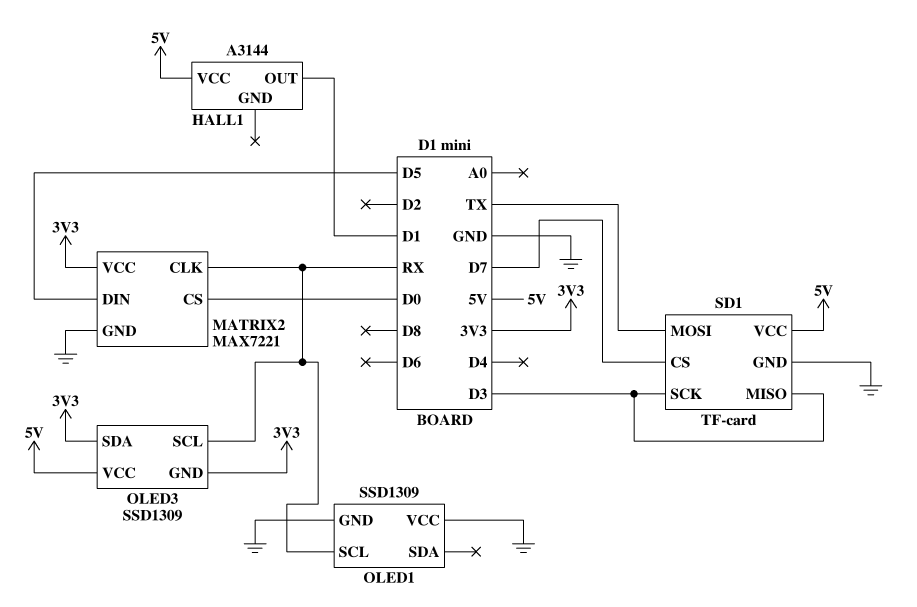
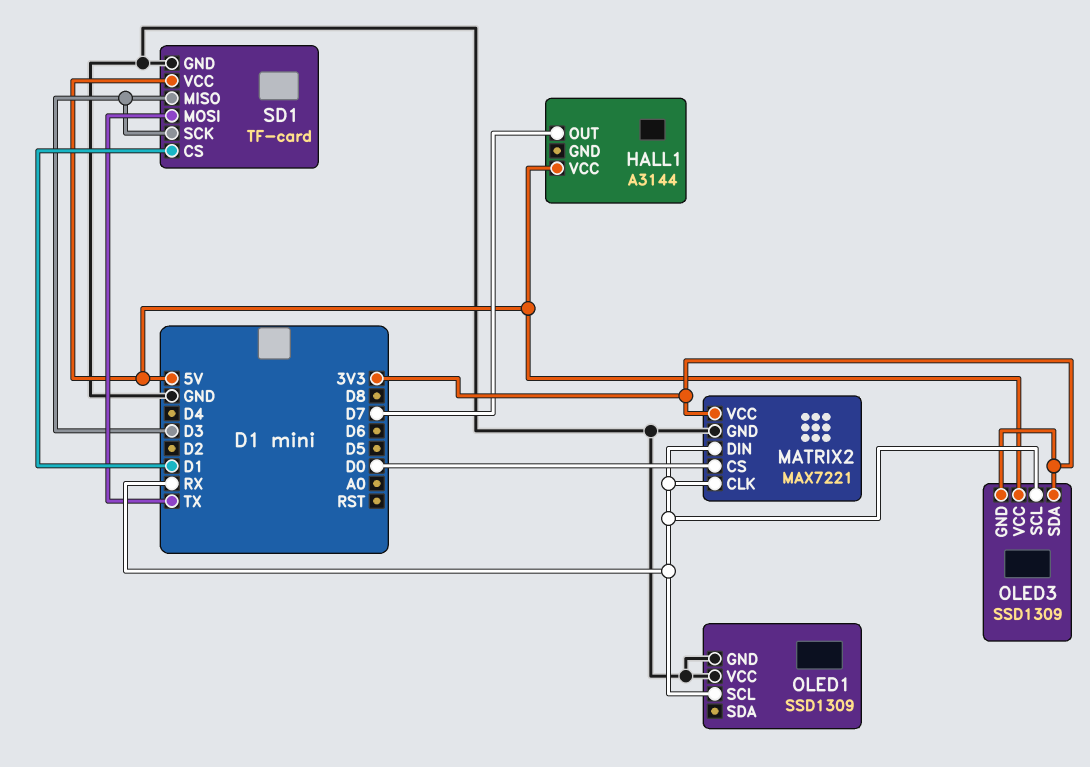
HALL1 pin OUT: D1 -> D7
MATRIX2 pin DIN: D5 -> RX
SD1 pin CS: D7 -> D1

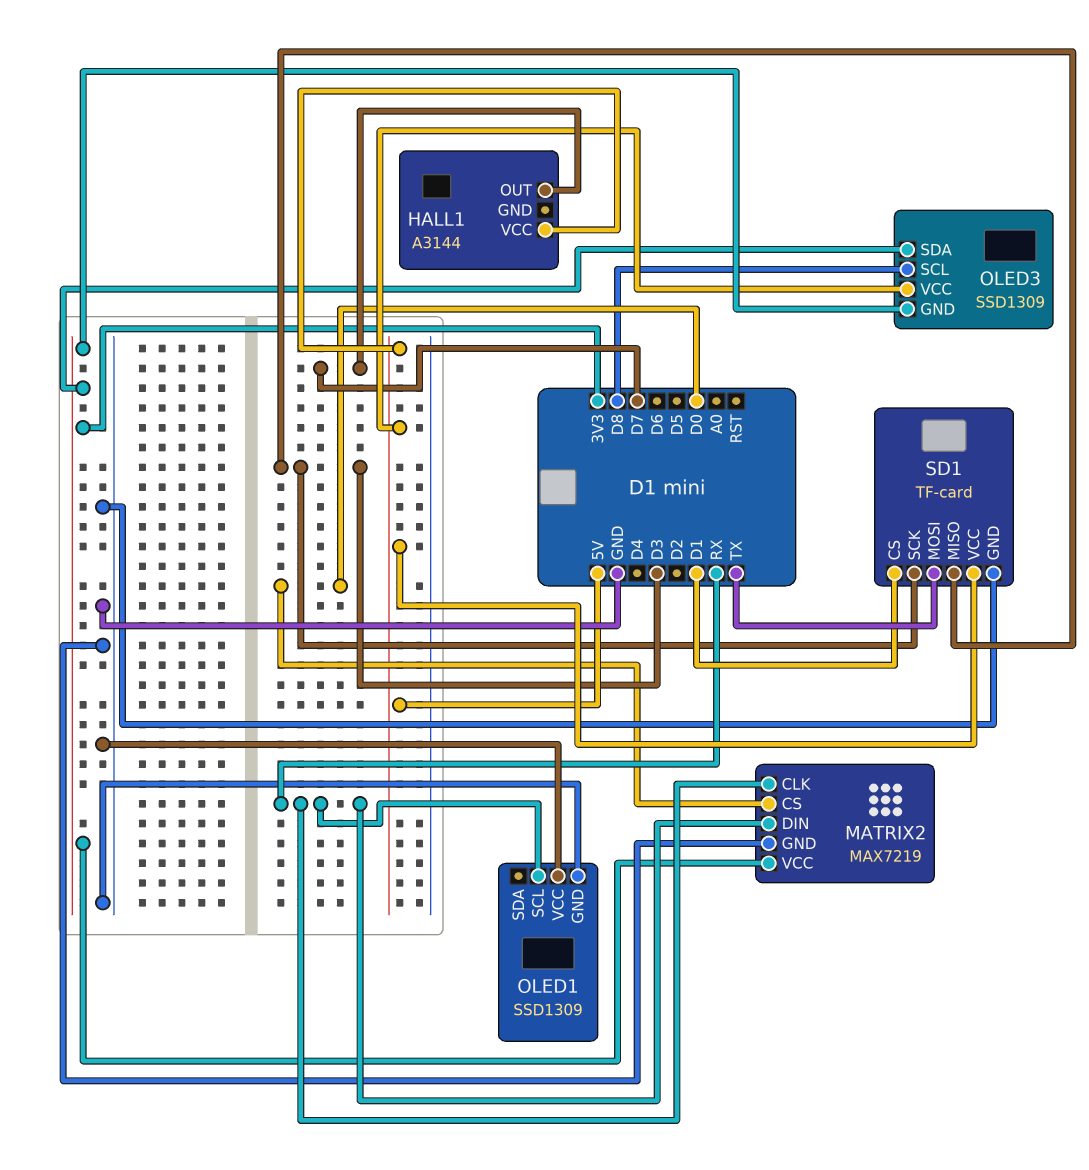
MATRIX2: MAX7221 -> MAX7219
OLED3 pin SCL: RX -> D8

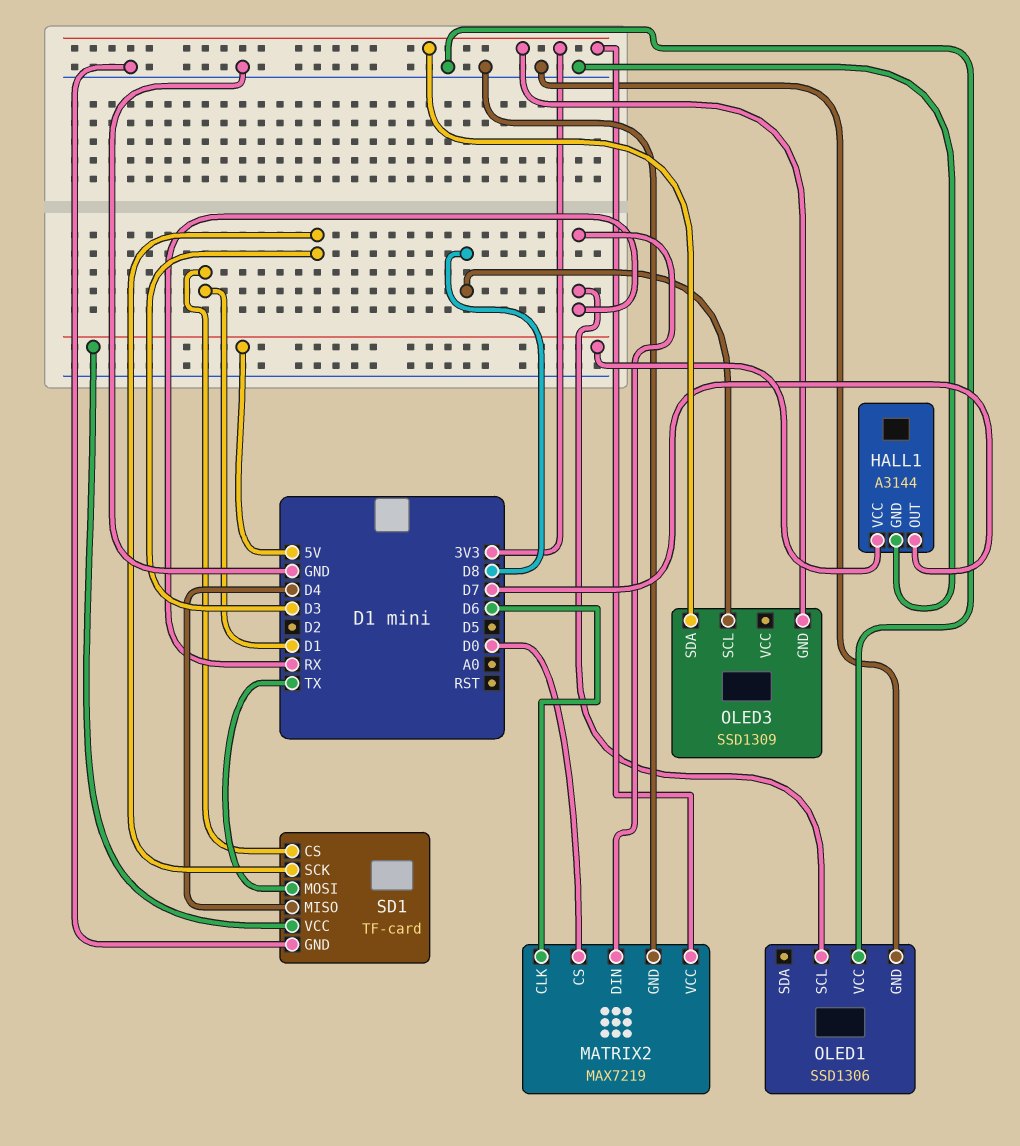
HALL1 pin GND: none -> GND
MATRIX2 pin CLK: RX -> D6
OLED1: SSD1309 -> SSD1306
OLED3 pin VCC: 5V -> none
SD1 pin MISO: D3 -> D4

